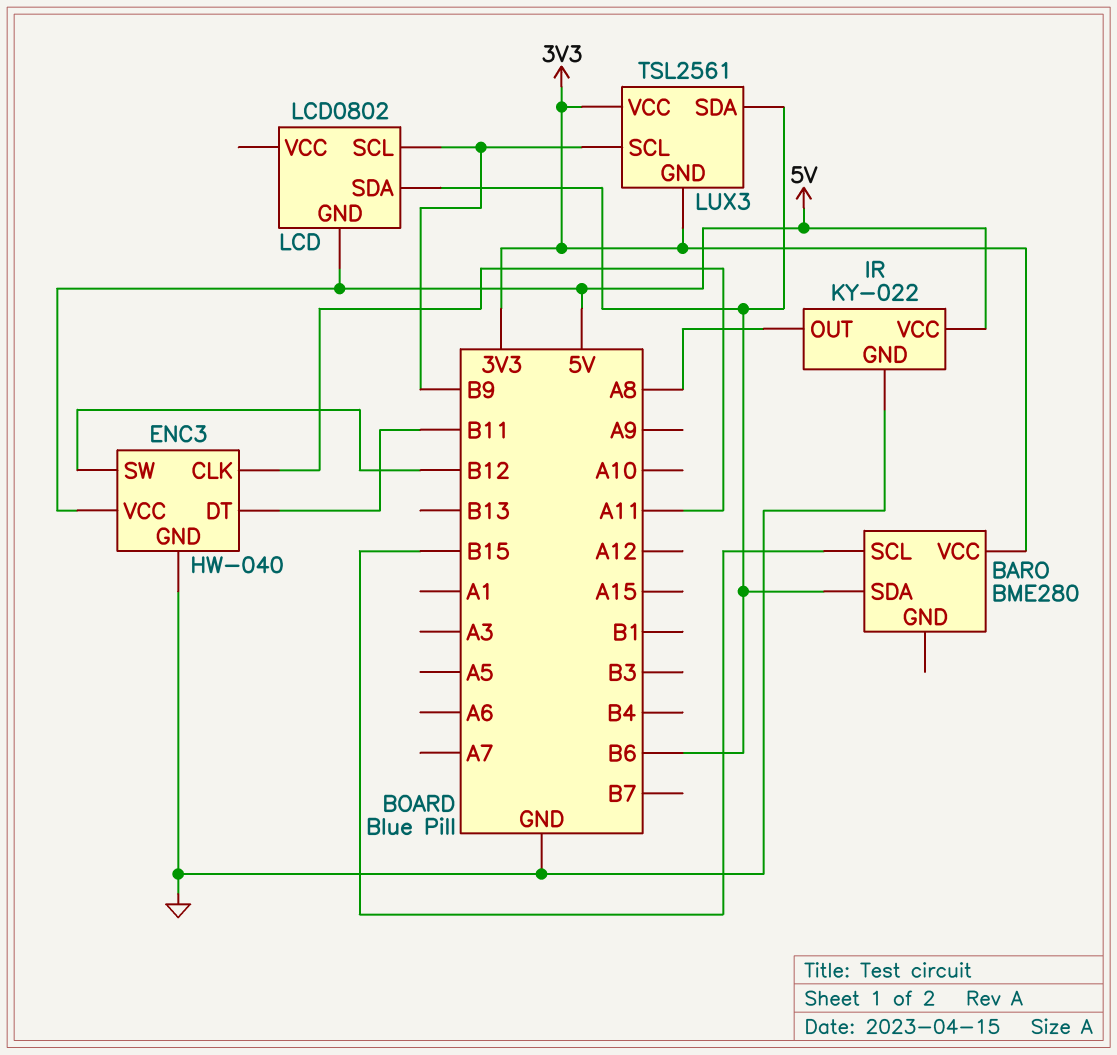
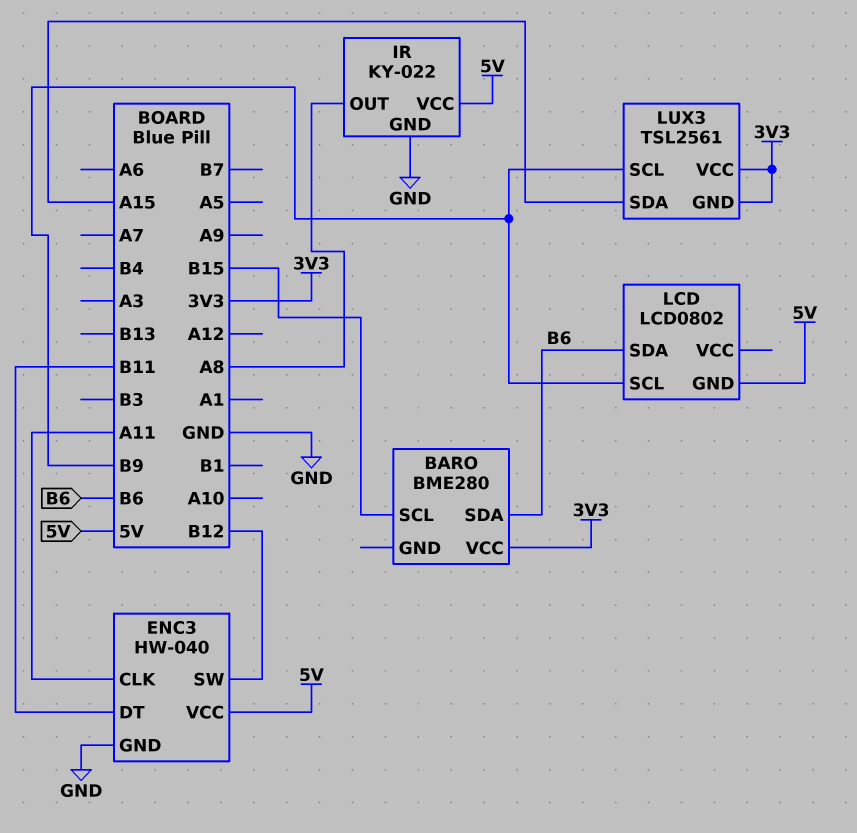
LUX3 pin SDA: B6 -> A15

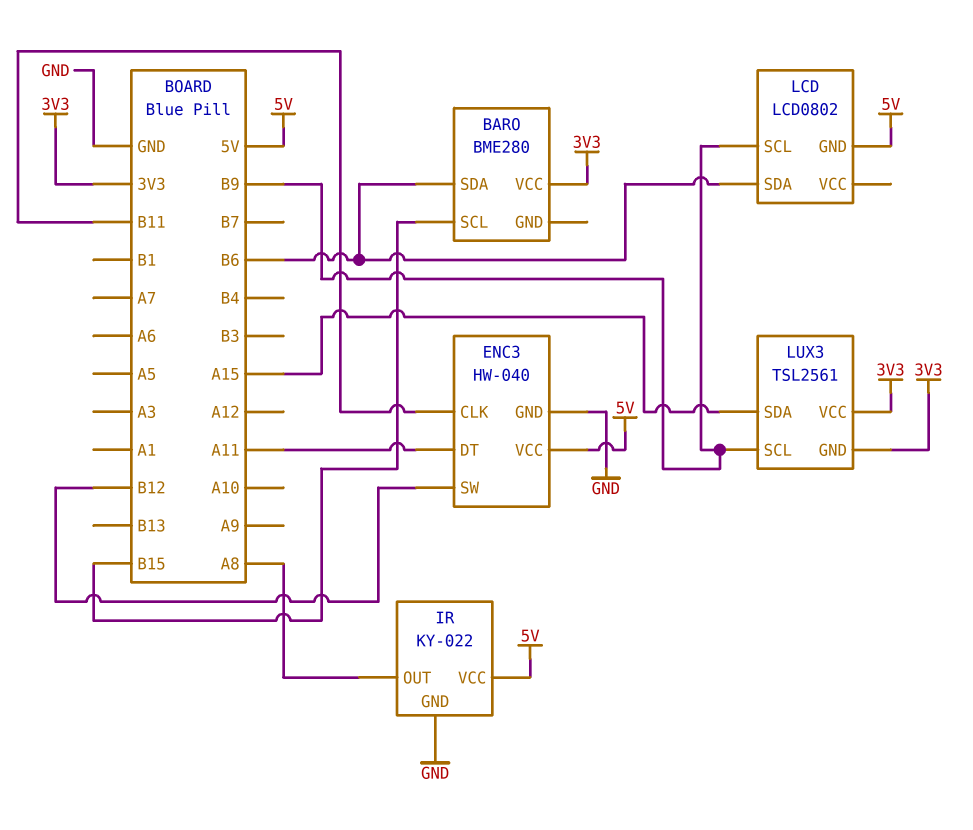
ENC3 pin CLK: A11 -> B11
ENC3 pin DT: B11 -> A11

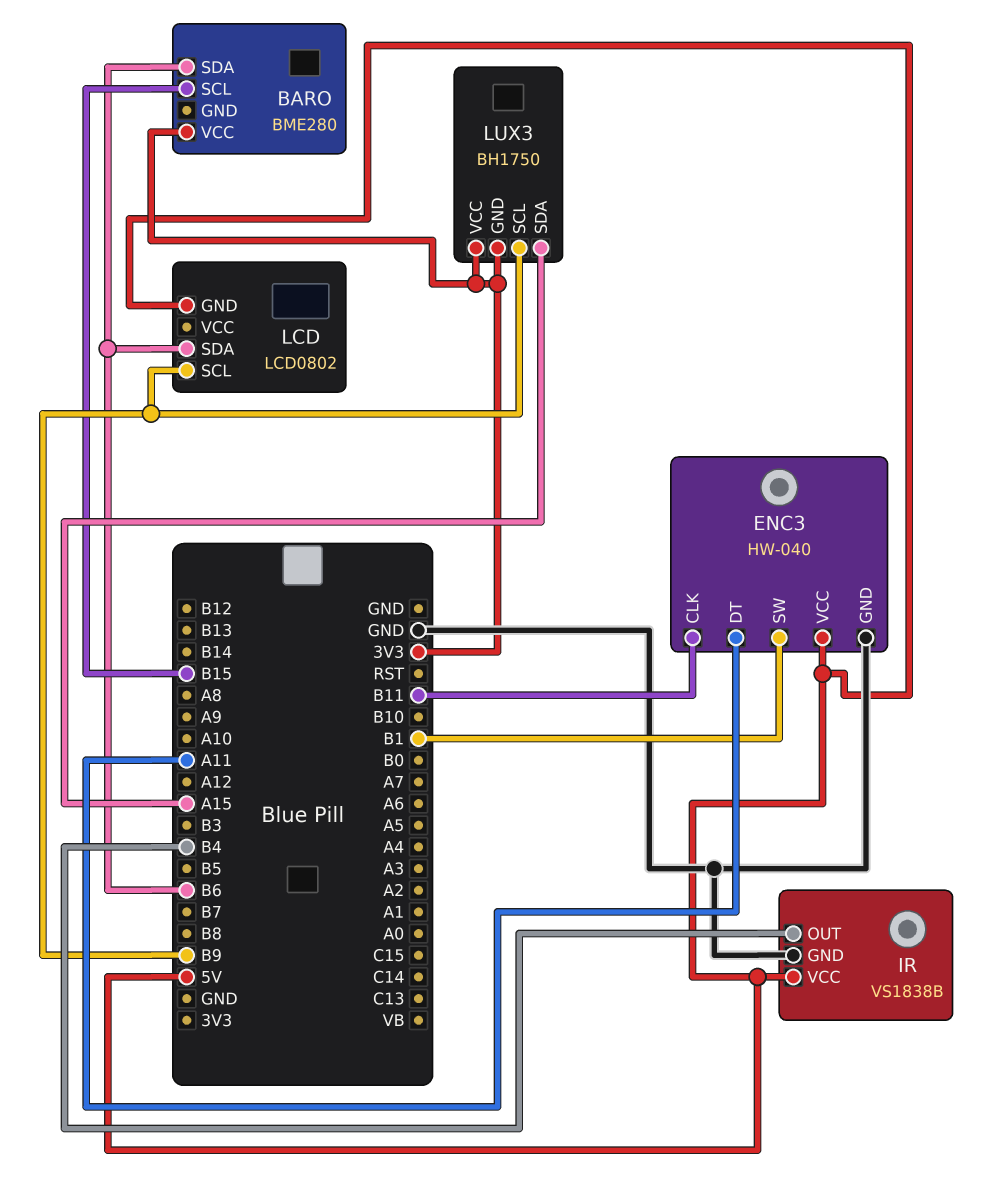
ENC3 pin SW: B12 -> B1
IR: KY-022 -> VS1838B
IR pin OUT: A8 -> B4
LUX3: TSL2561 -> BH1750

